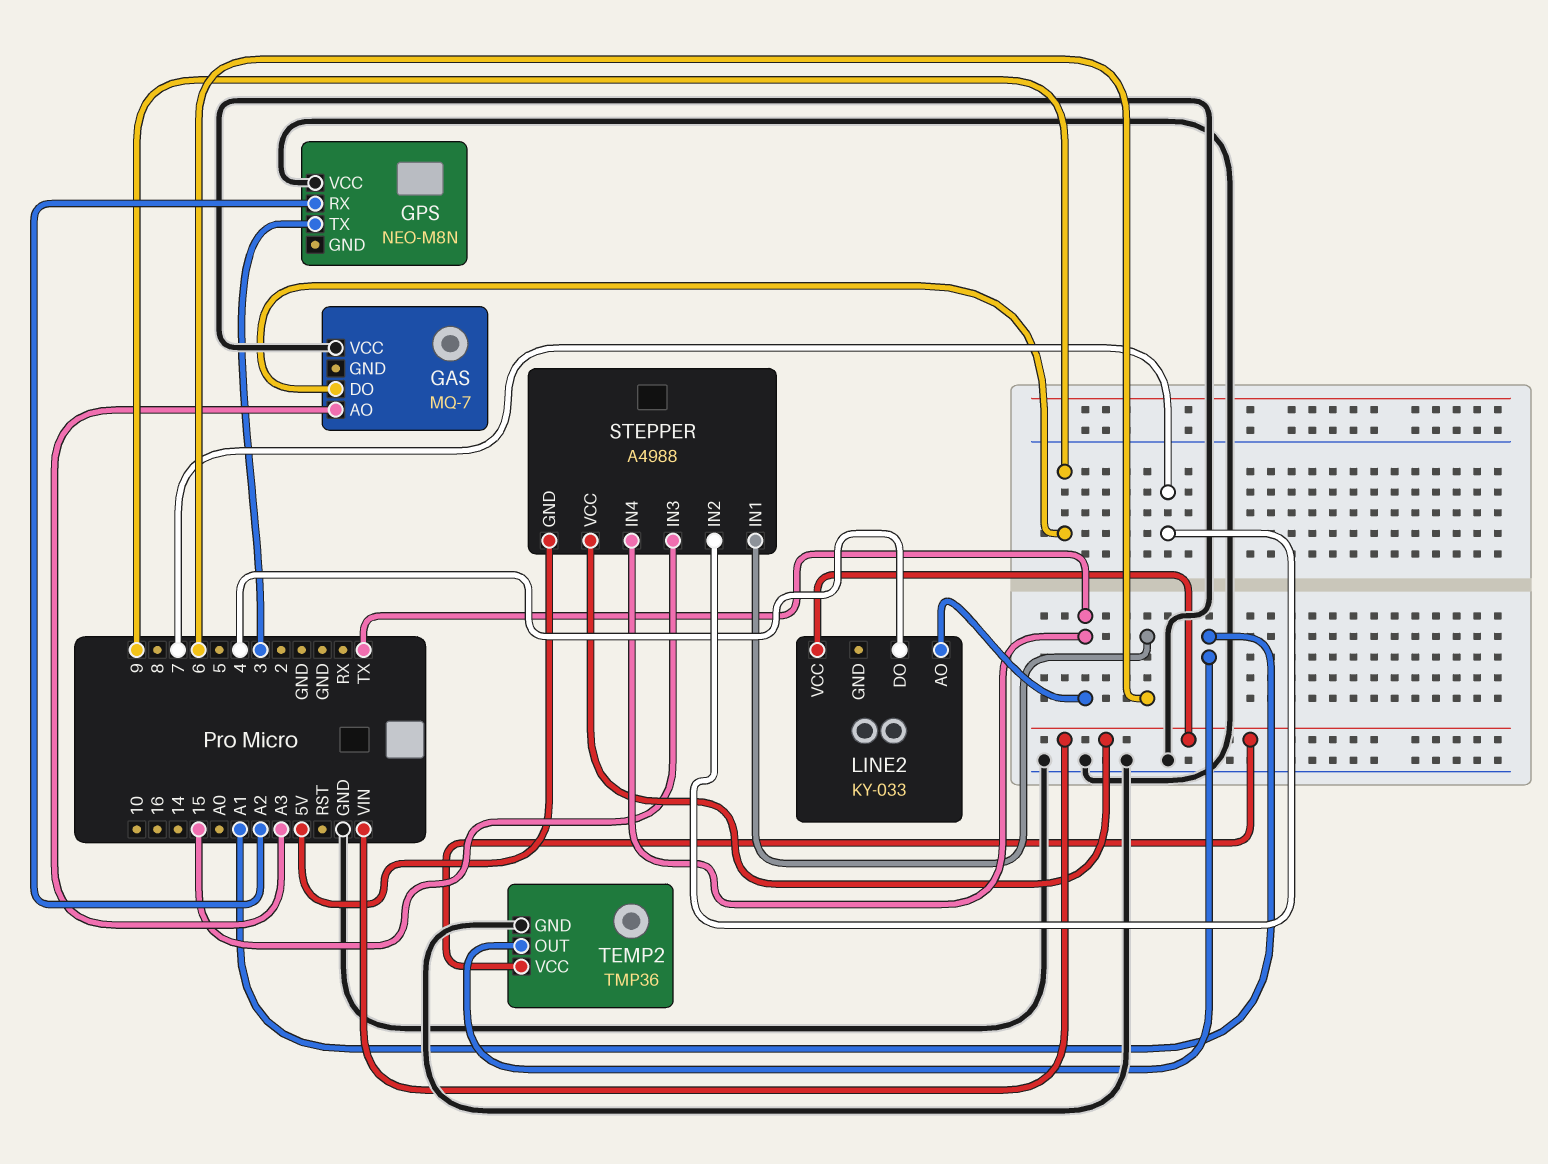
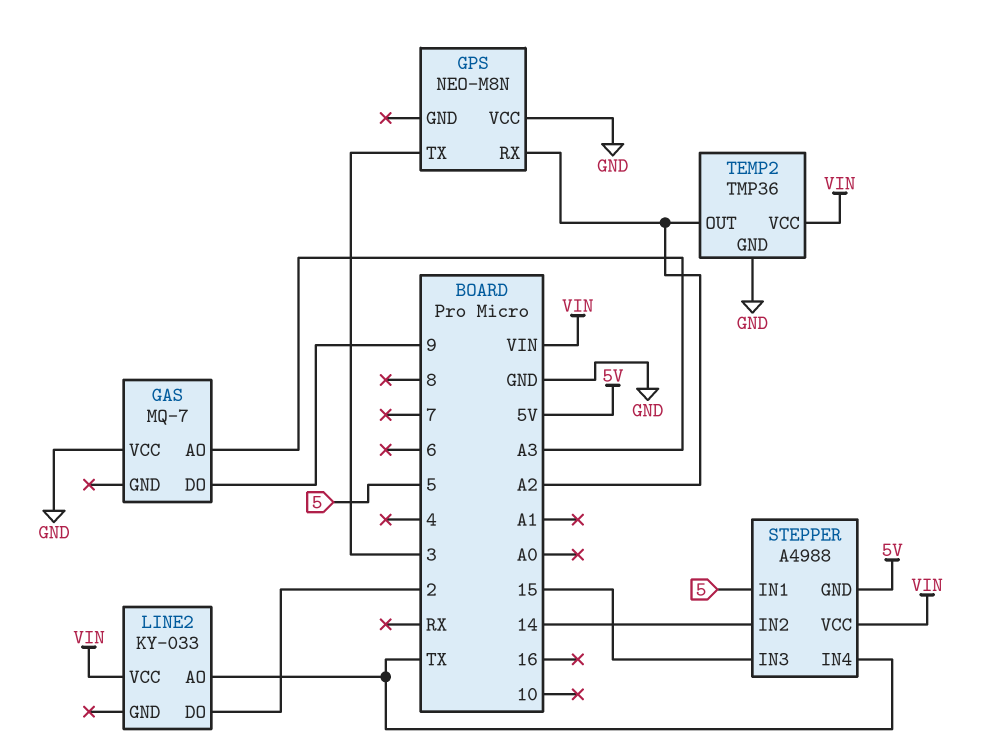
LINE2 pin DO: 4 -> 2
STEPPER pin IN1: 6 -> 5
STEPPER pin IN2: 7 -> 14
TEMP2 pin OUT: A1 -> A2

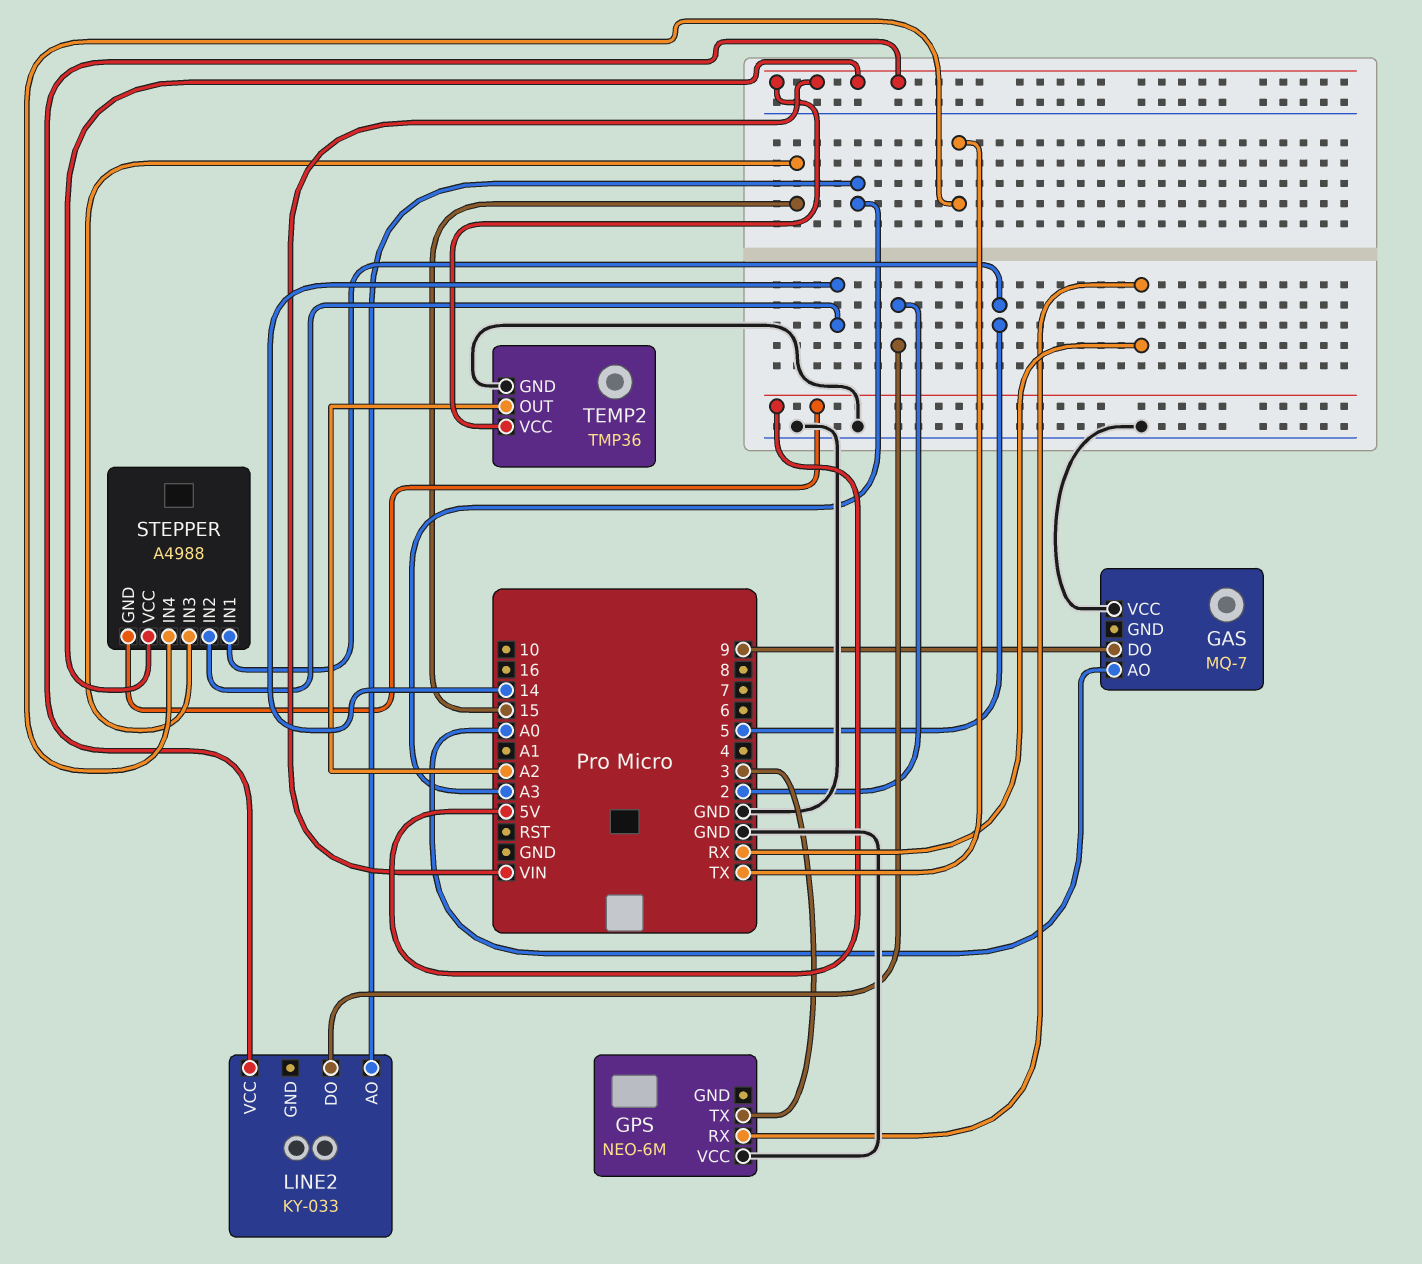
GAS pin AO: A3 -> A0
GPS: NEO-M8N -> NEO-6M
GPS pin RX: A2 -> RX
LINE2 pin AO: TX -> A3

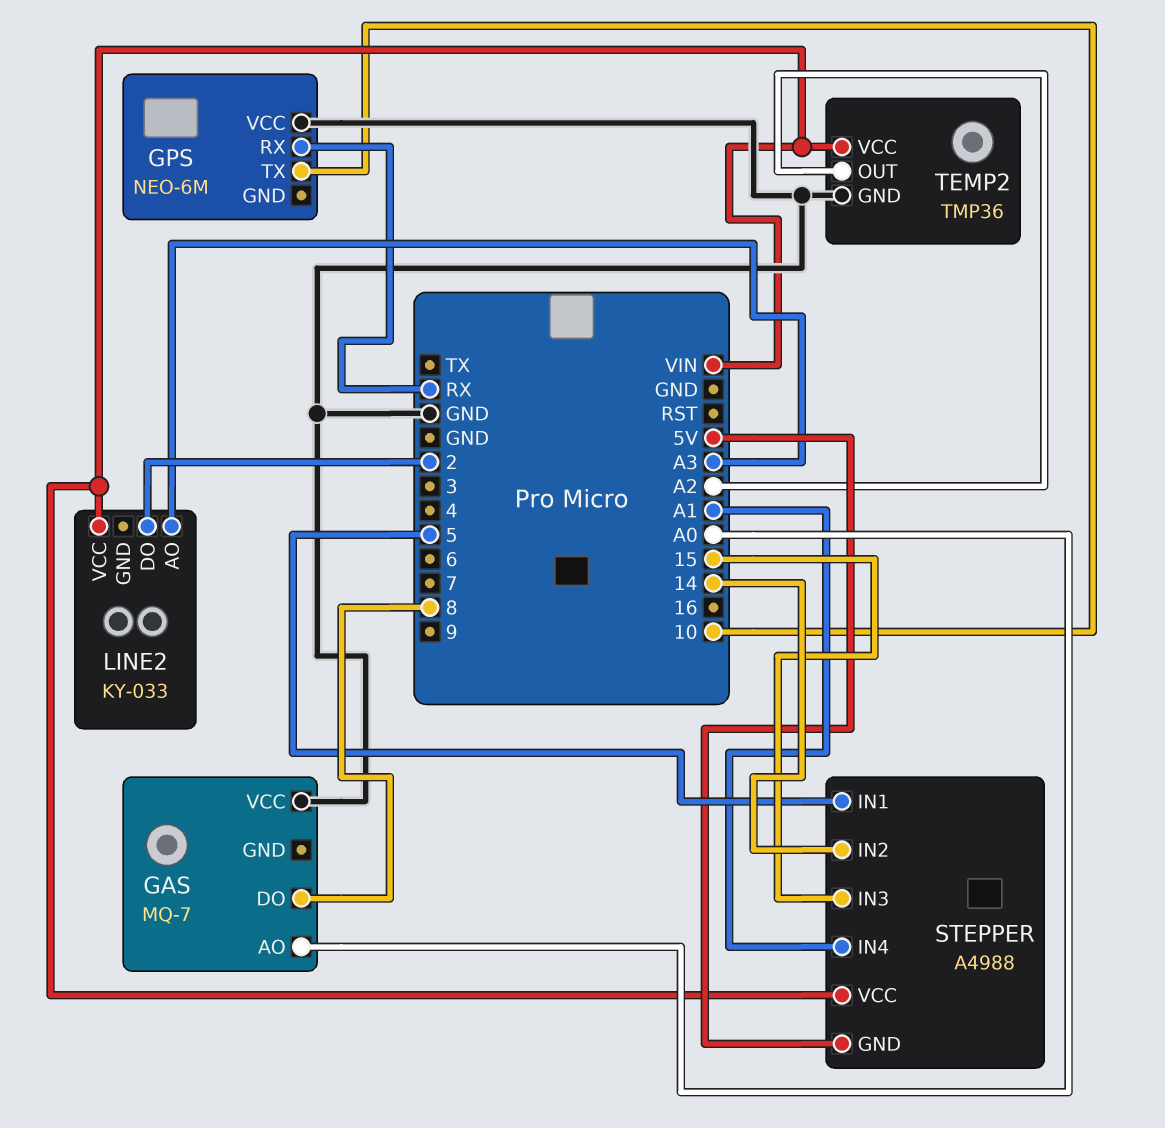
GAS pin DO: 9 -> 8
GPS pin TX: 3 -> 10
STEPPER pin IN4: TX -> A1

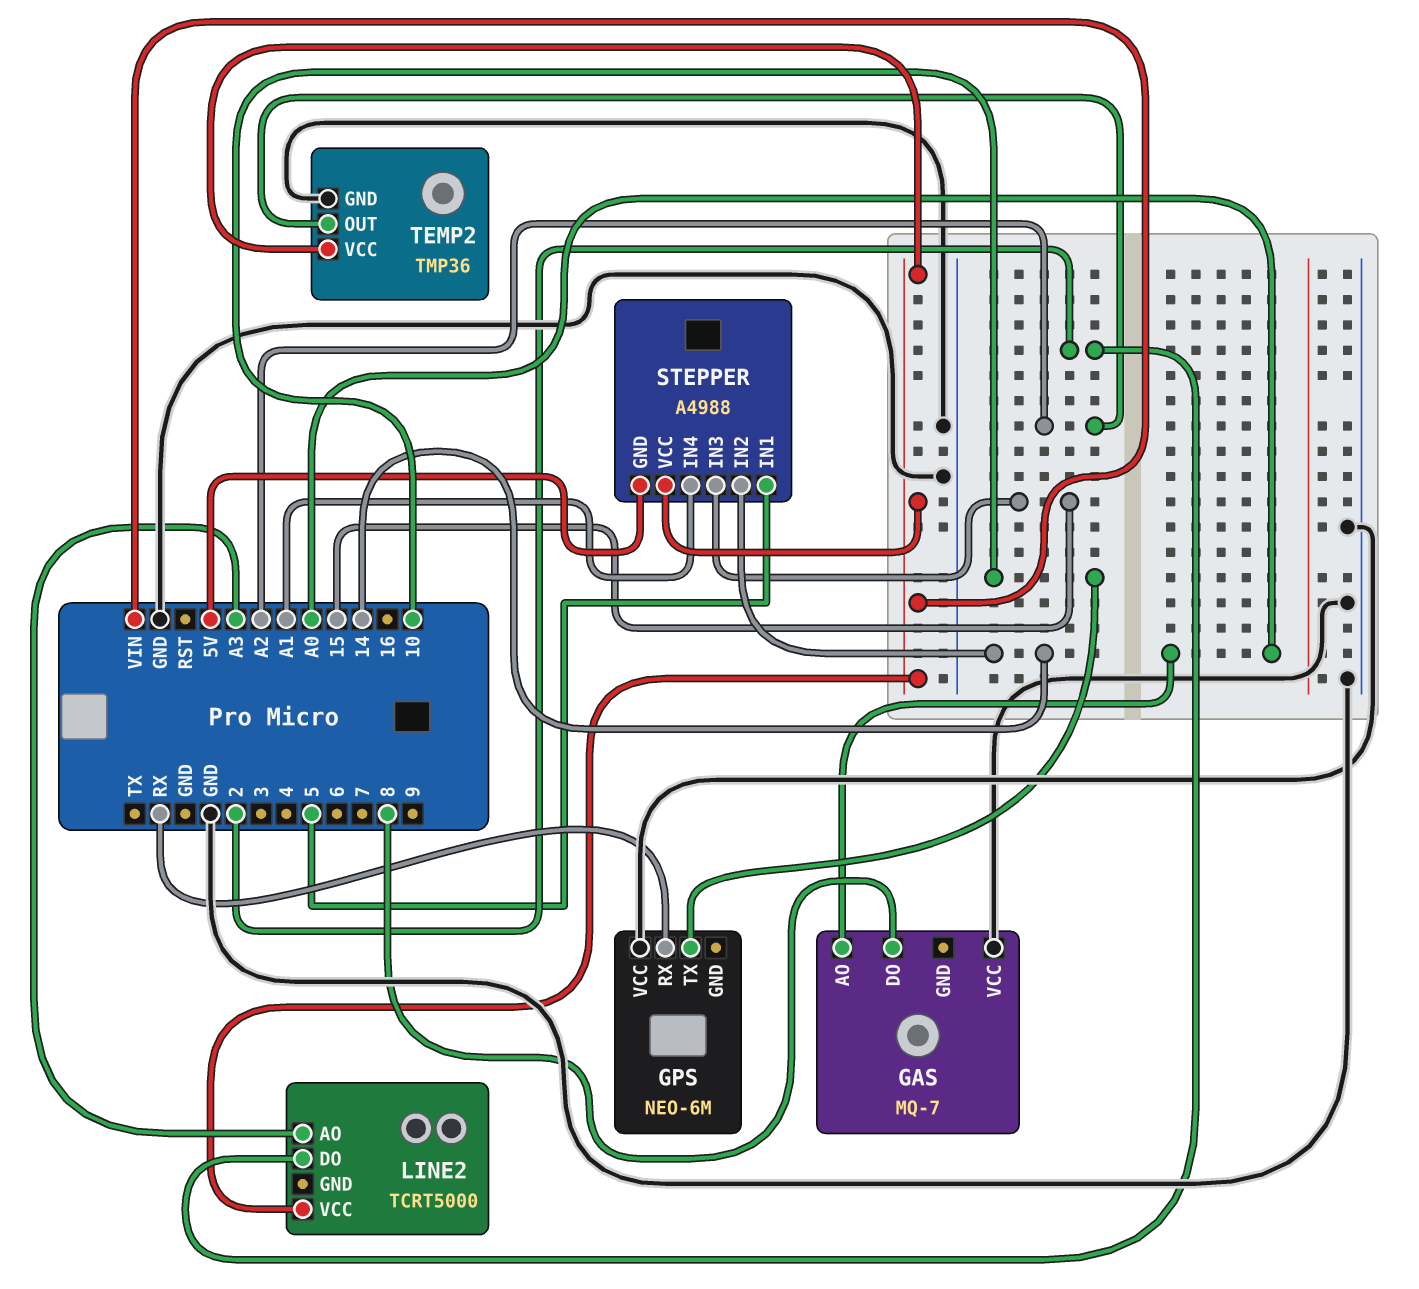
LINE2: KY-033 -> TCRT5000

